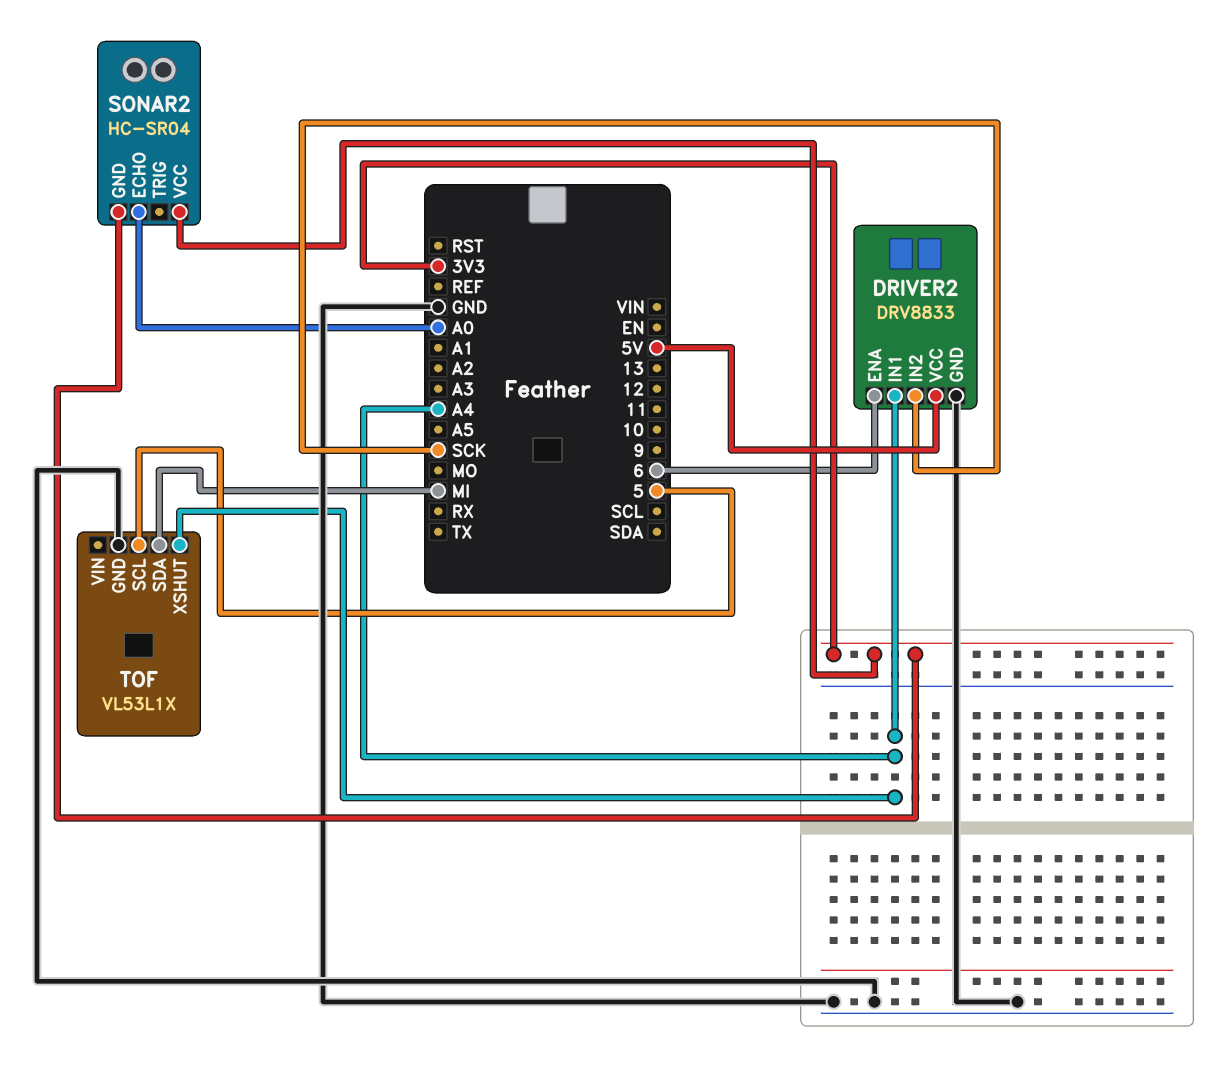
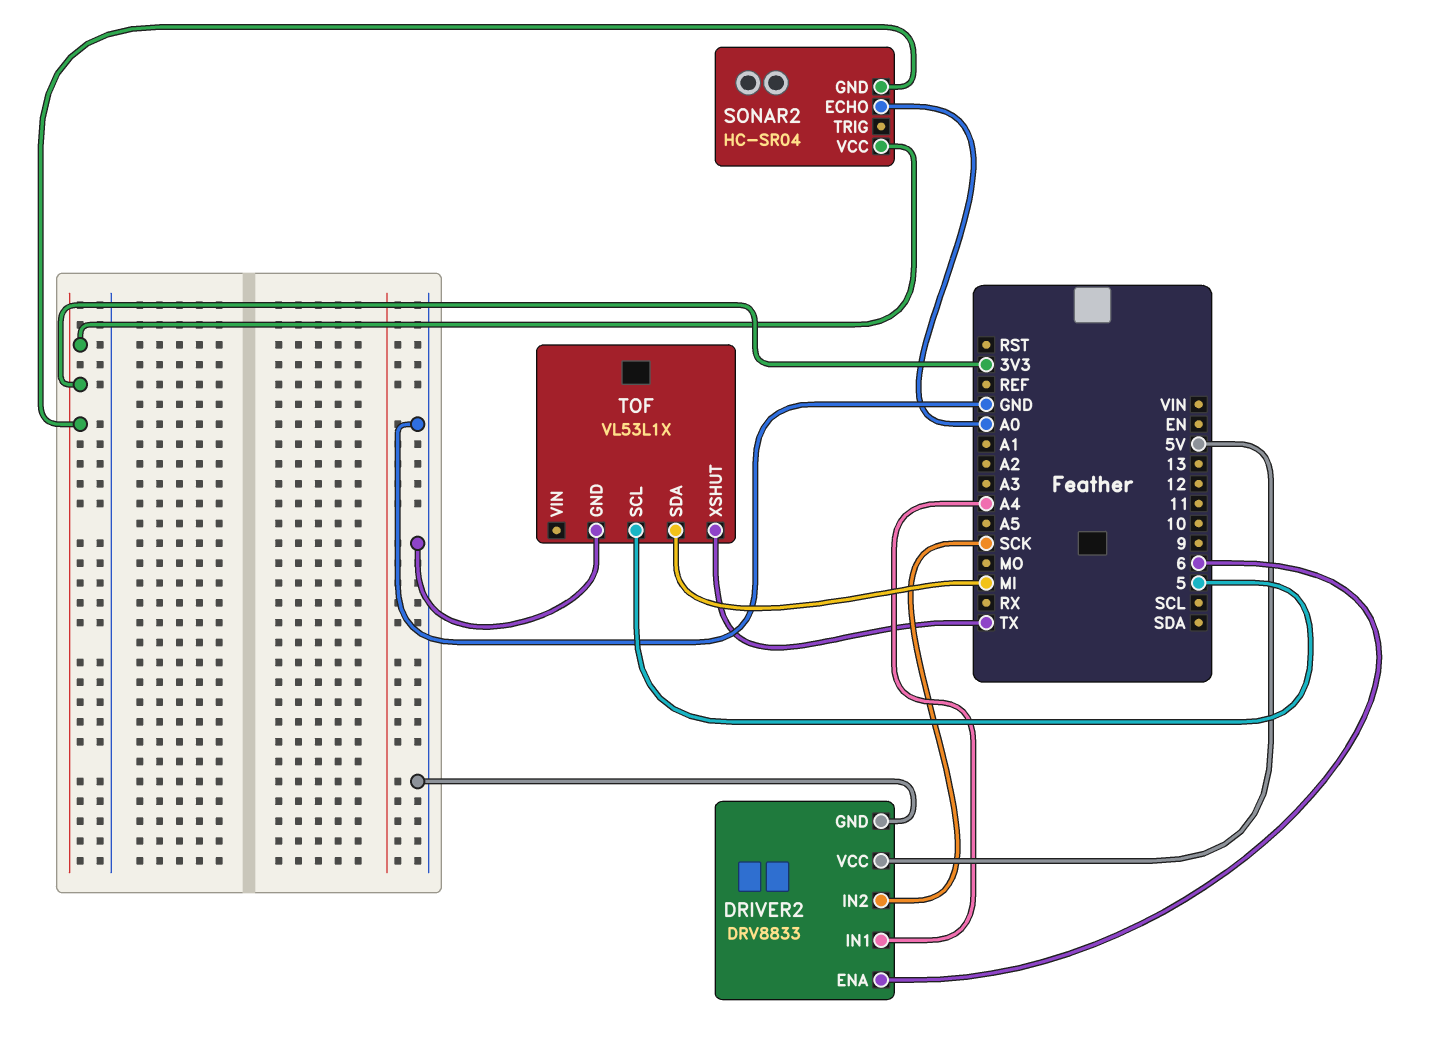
TOF pin XSHUT: A4 -> TX

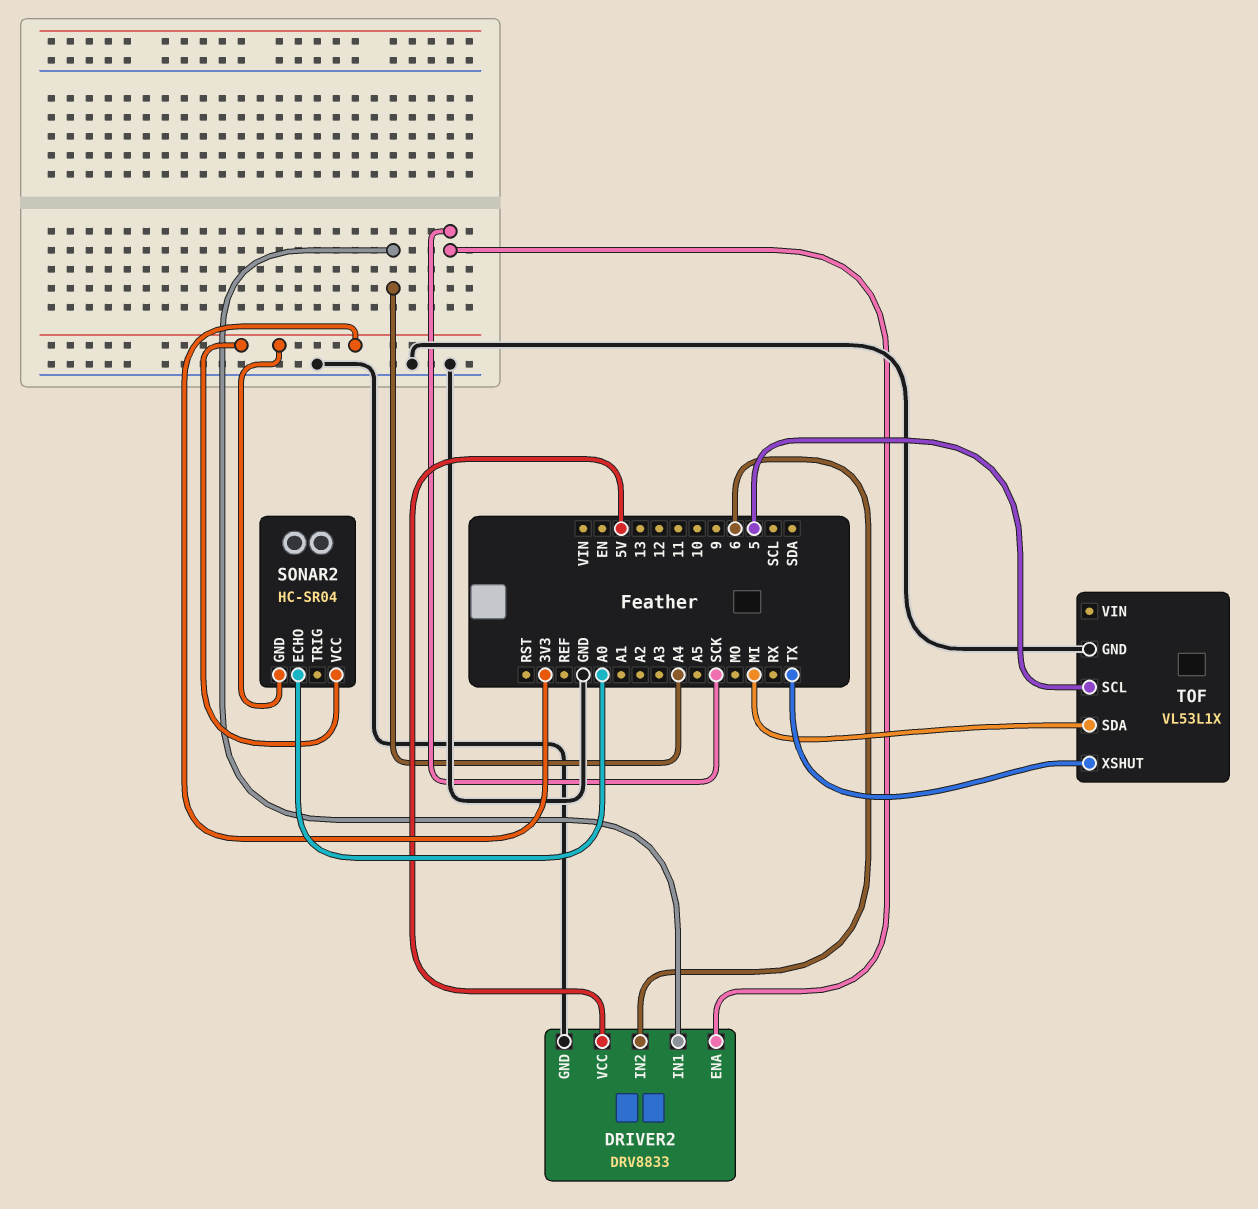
DRIVER2 pin ENA: 6 -> SCK
DRIVER2 pin IN2: SCK -> 6

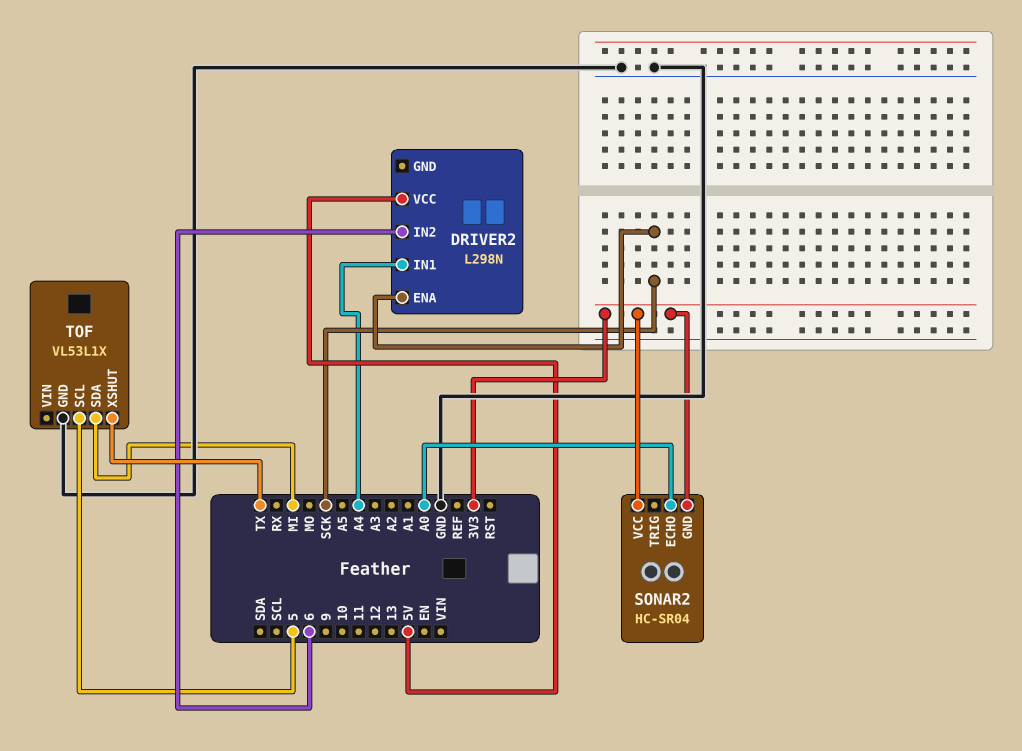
DRIVER2: DRV8833 -> L298N
DRIVER2 pin GND: GND -> none

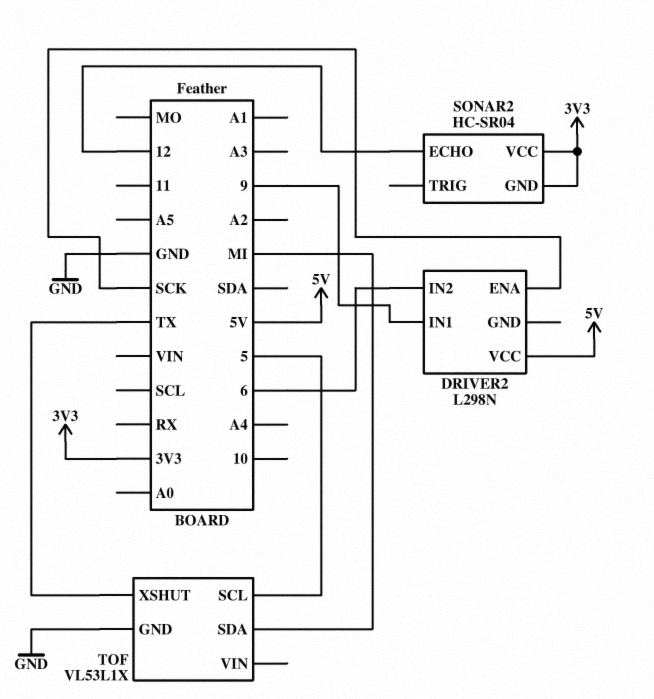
DRIVER2 pin IN1: A4 -> 9
SONAR2 pin ECHO: A0 -> 12

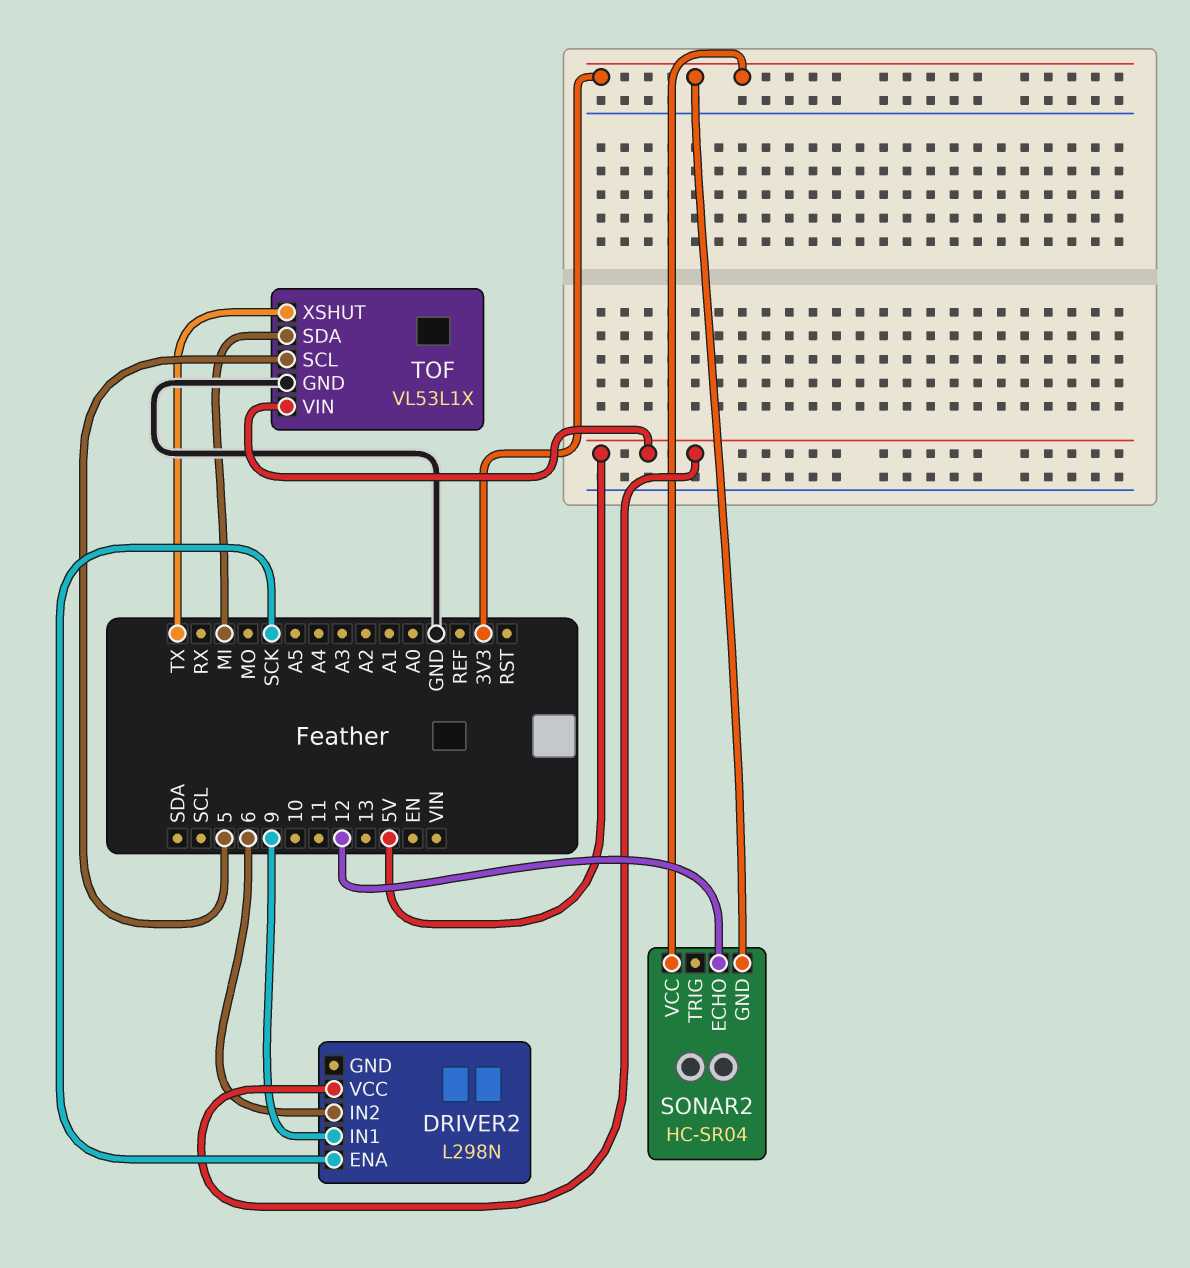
TOF pin VIN: none -> 5V

